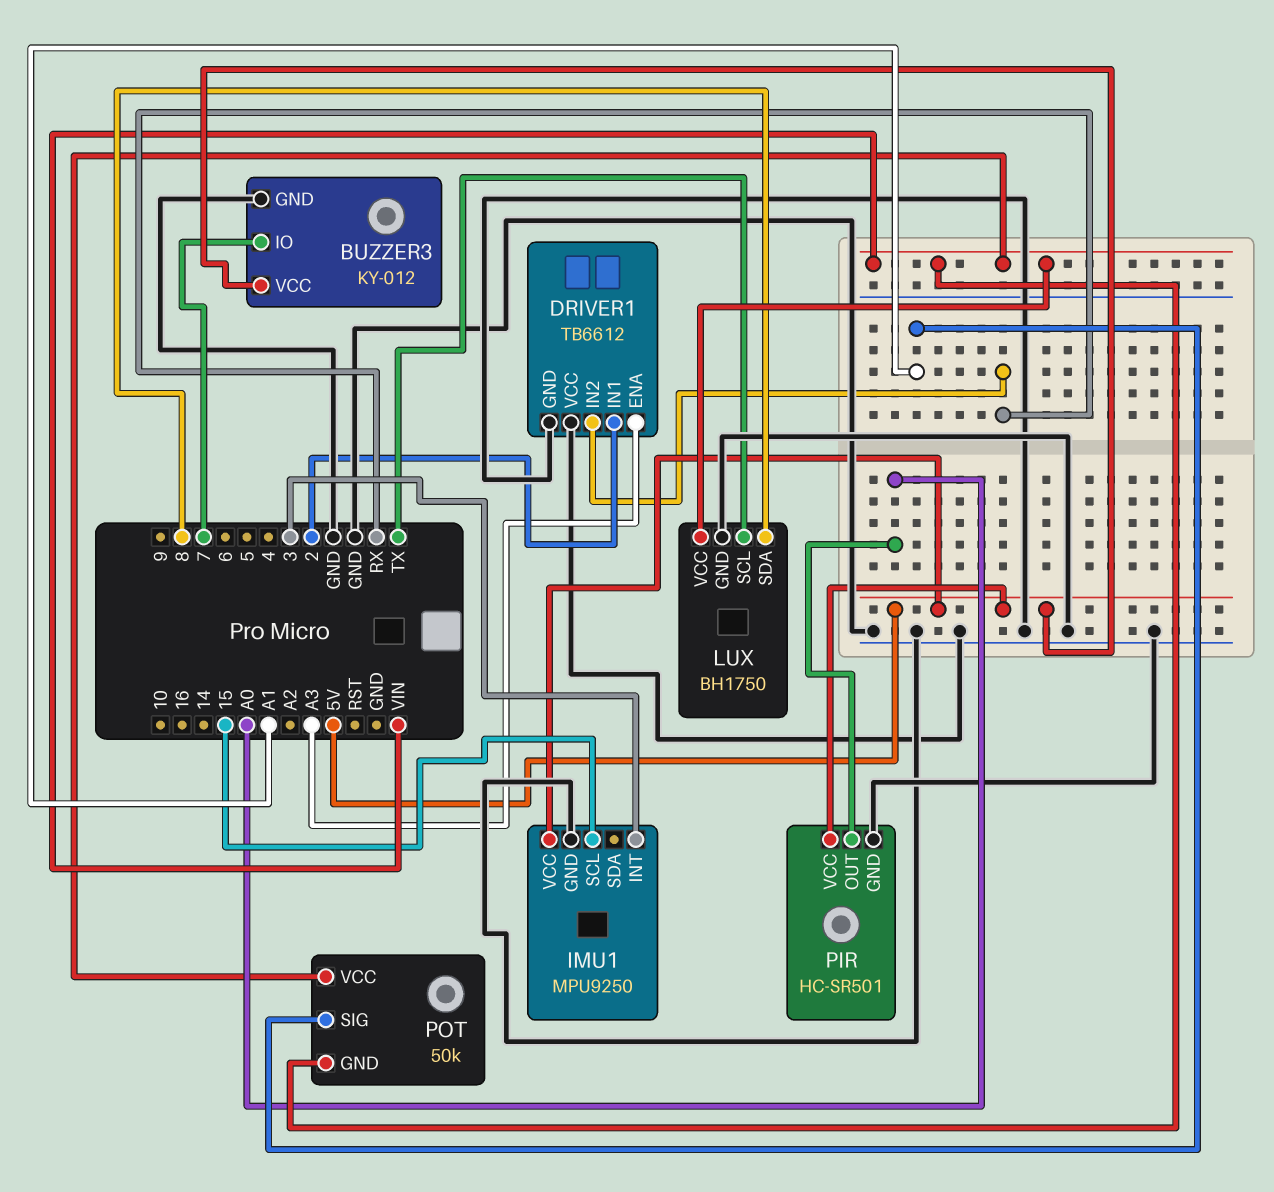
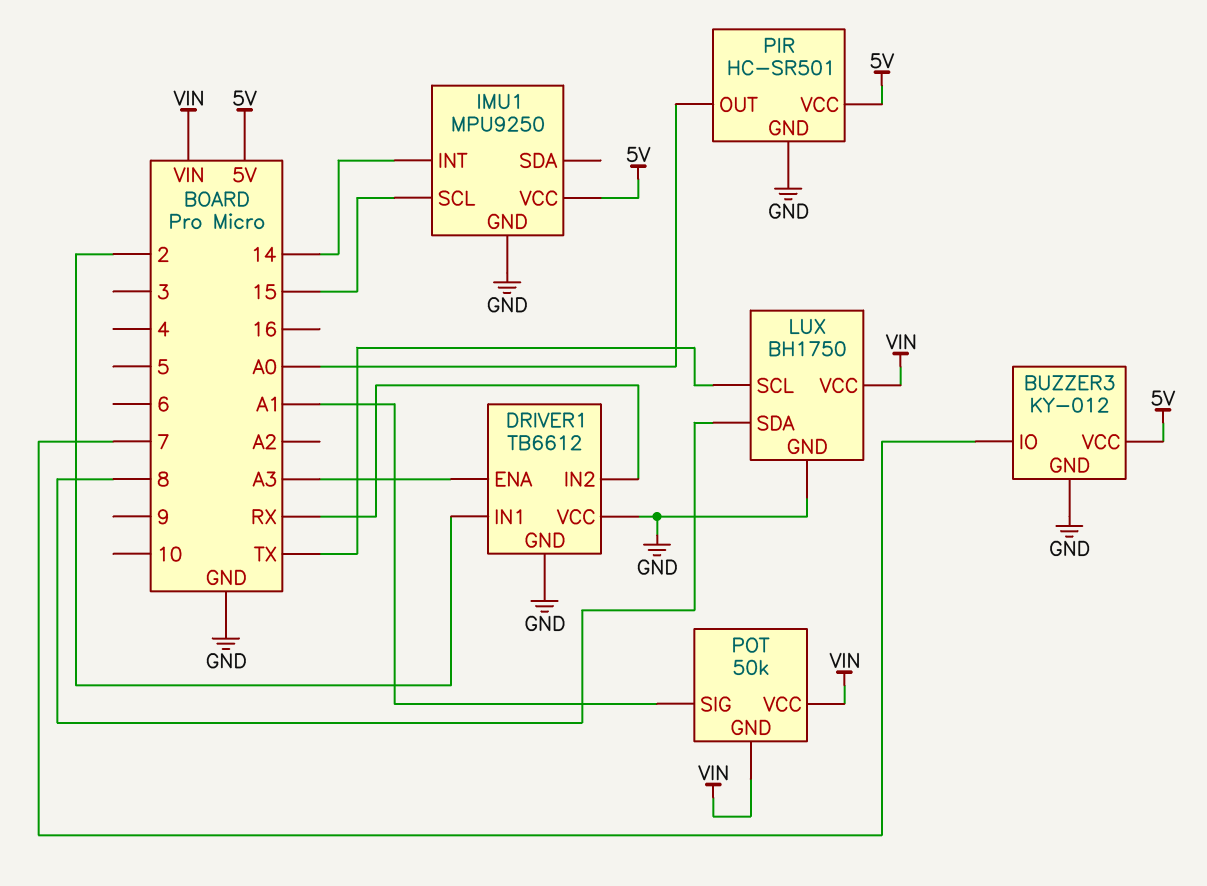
IMU1 pin INT: 3 -> 14

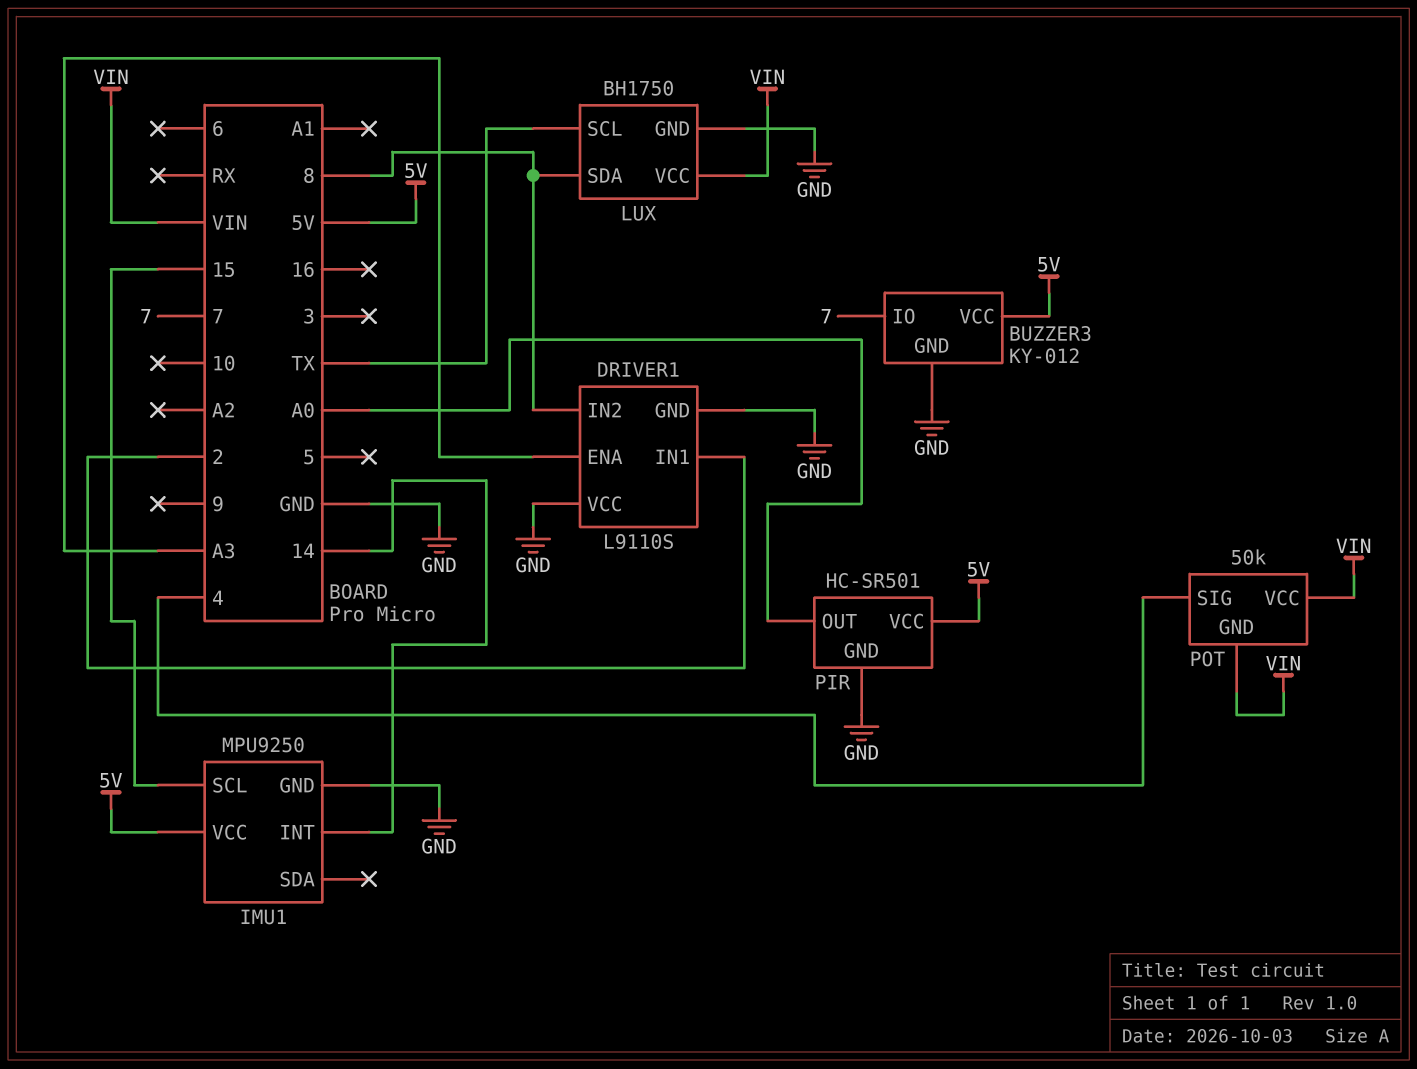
DRIVER1: TB6612 -> L9110S
DRIVER1 pin IN2: RX -> 8
POT pin SIG: A1 -> 4

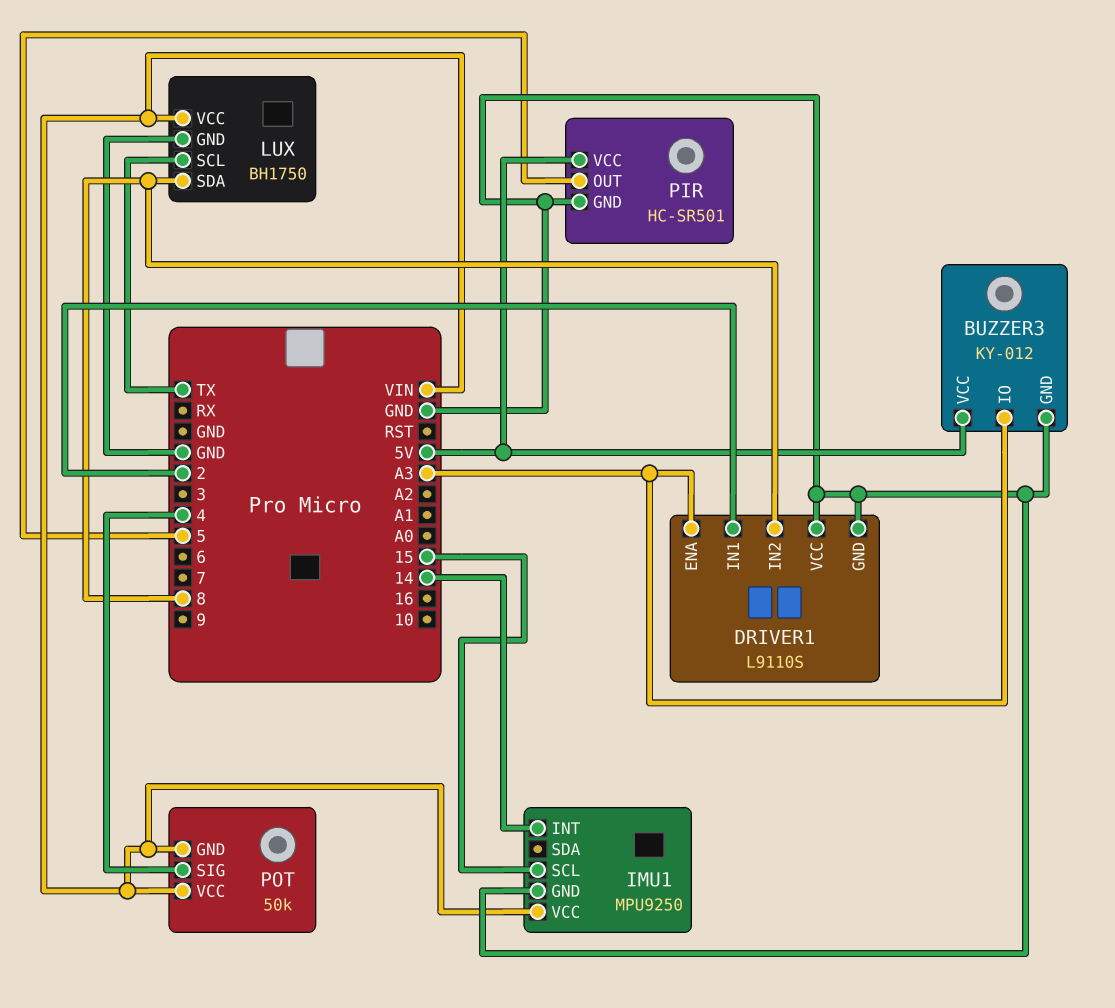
BUZZER3 pin IO: 7 -> A3
IMU1 pin VCC: 5V -> VIN
PIR pin OUT: A0 -> 5

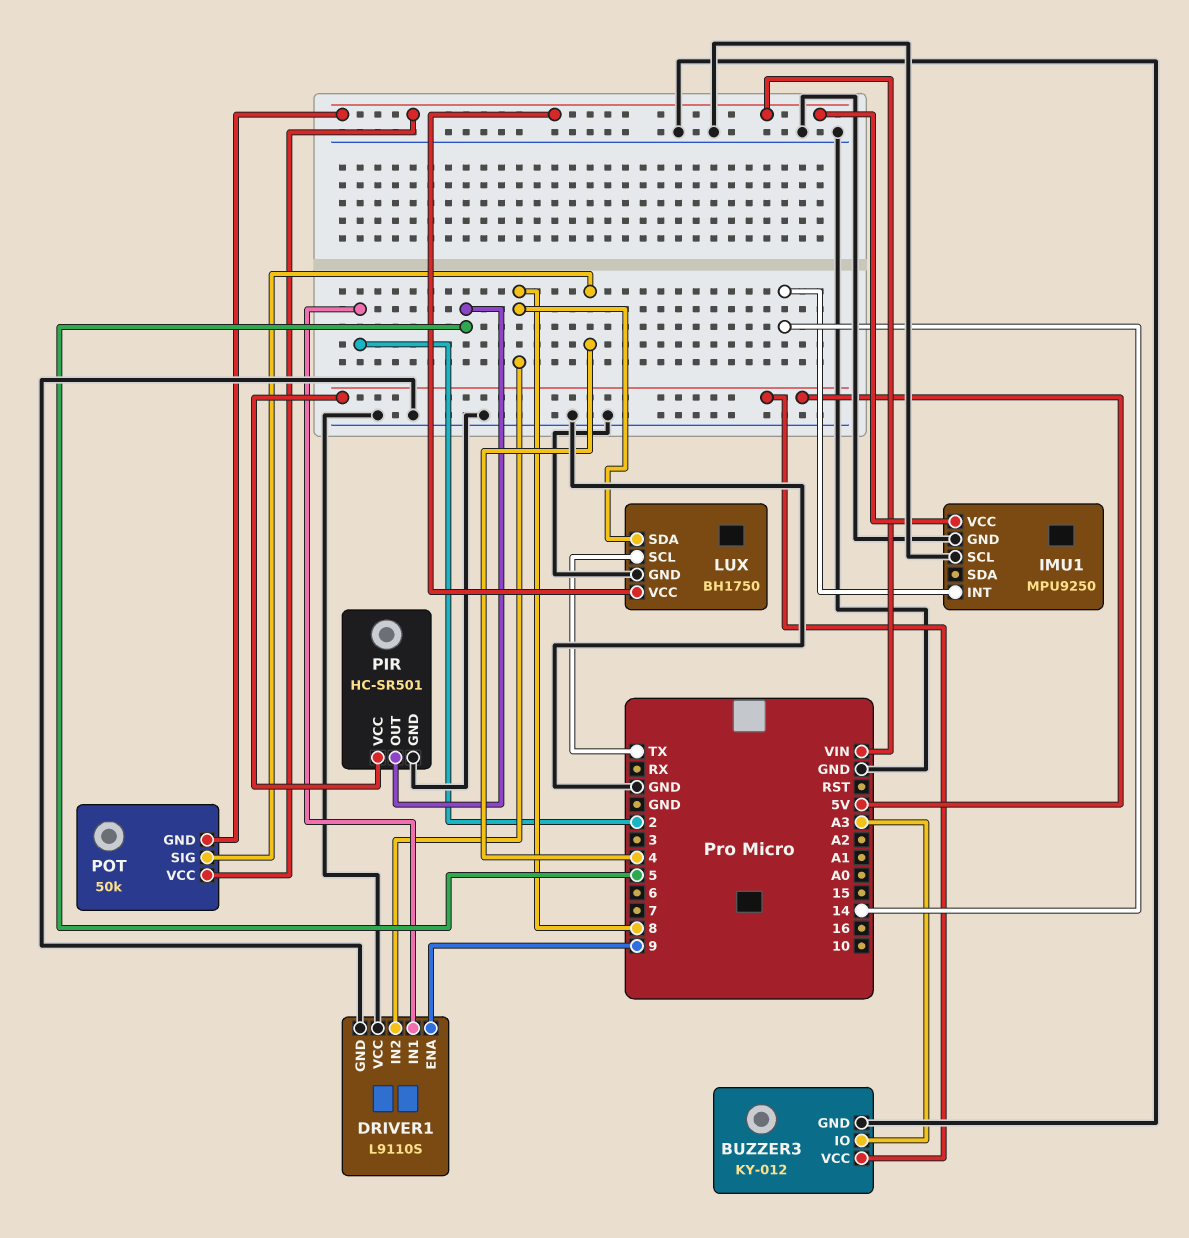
DRIVER1 pin ENA: A3 -> 9
IMU1 pin SCL: 15 -> GND

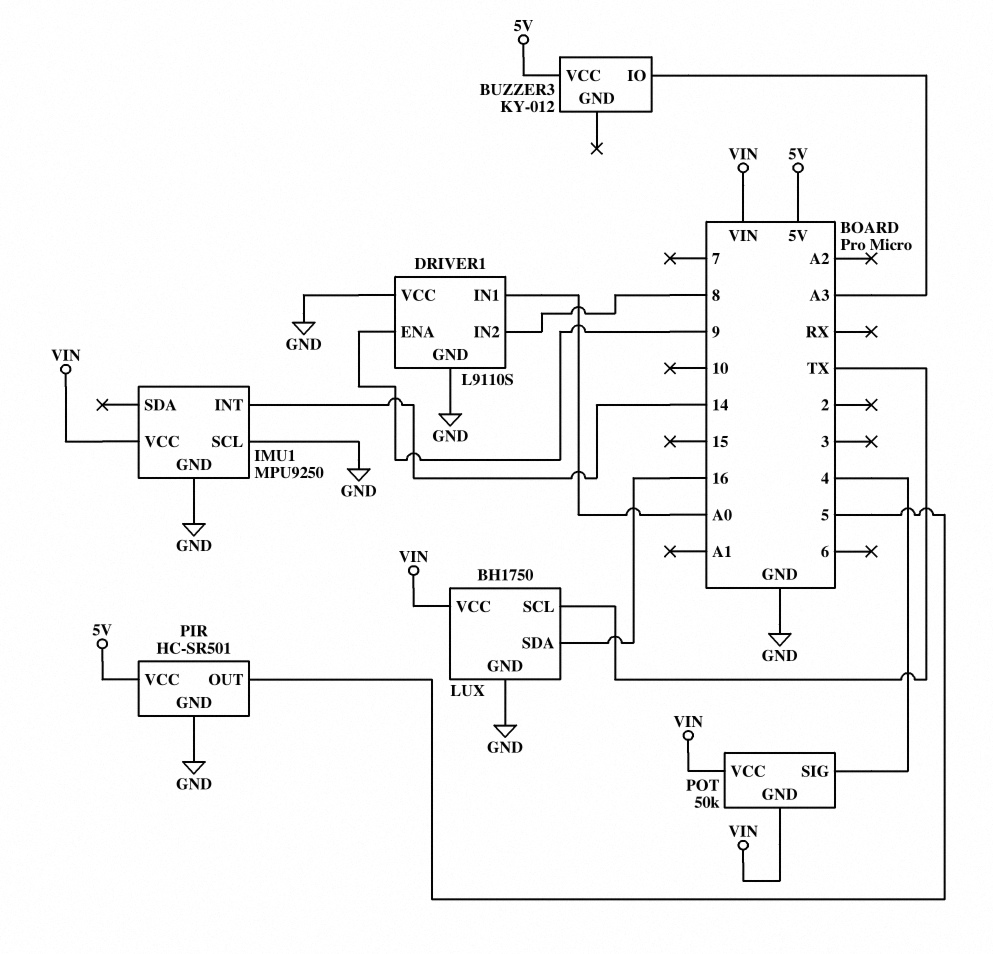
BUZZER3 pin GND: GND -> none
DRIVER1 pin IN1: 2 -> A0
LUX pin SDA: 8 -> 16

